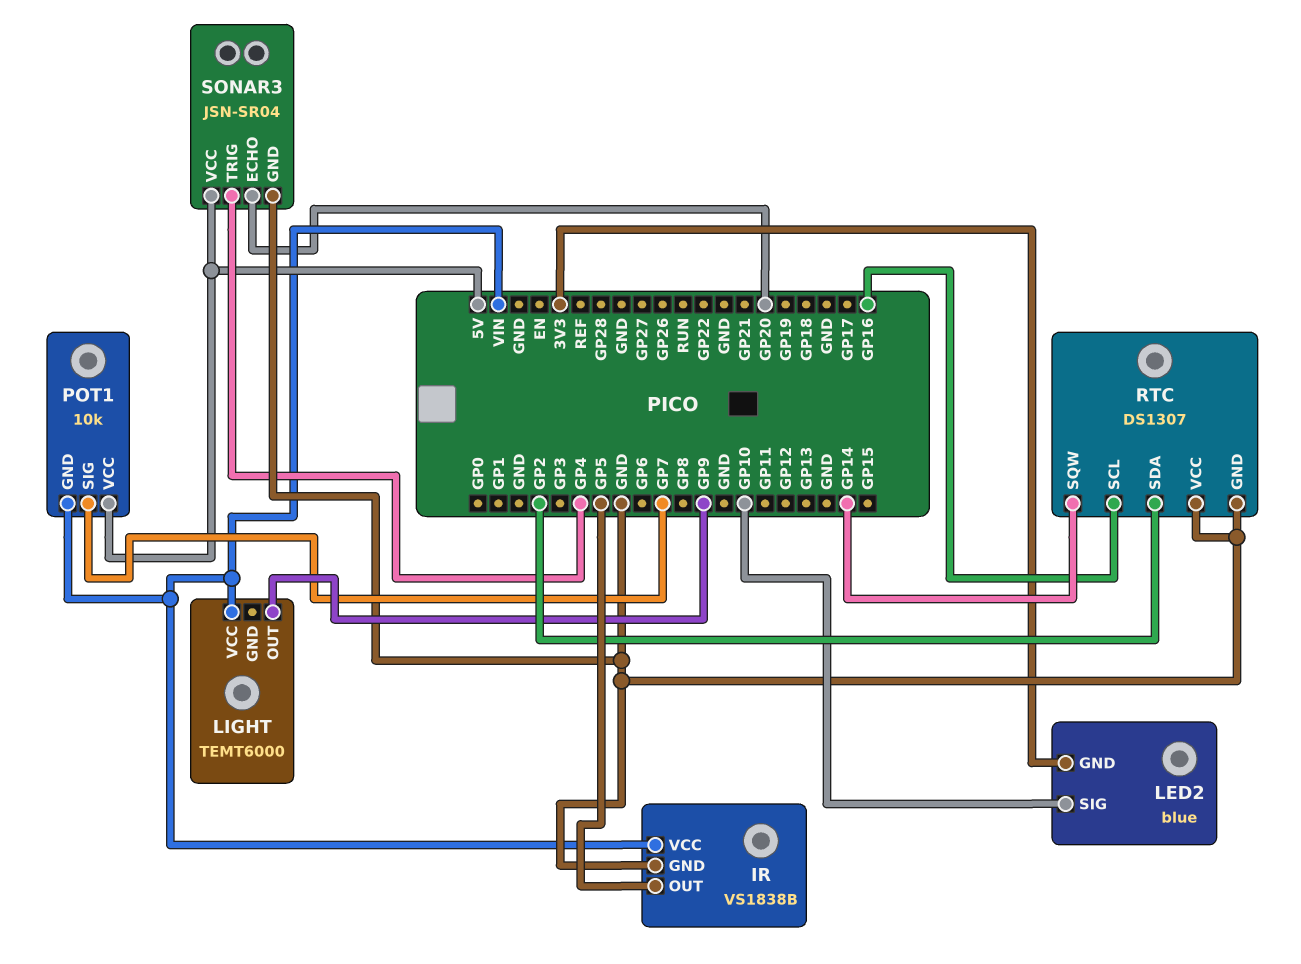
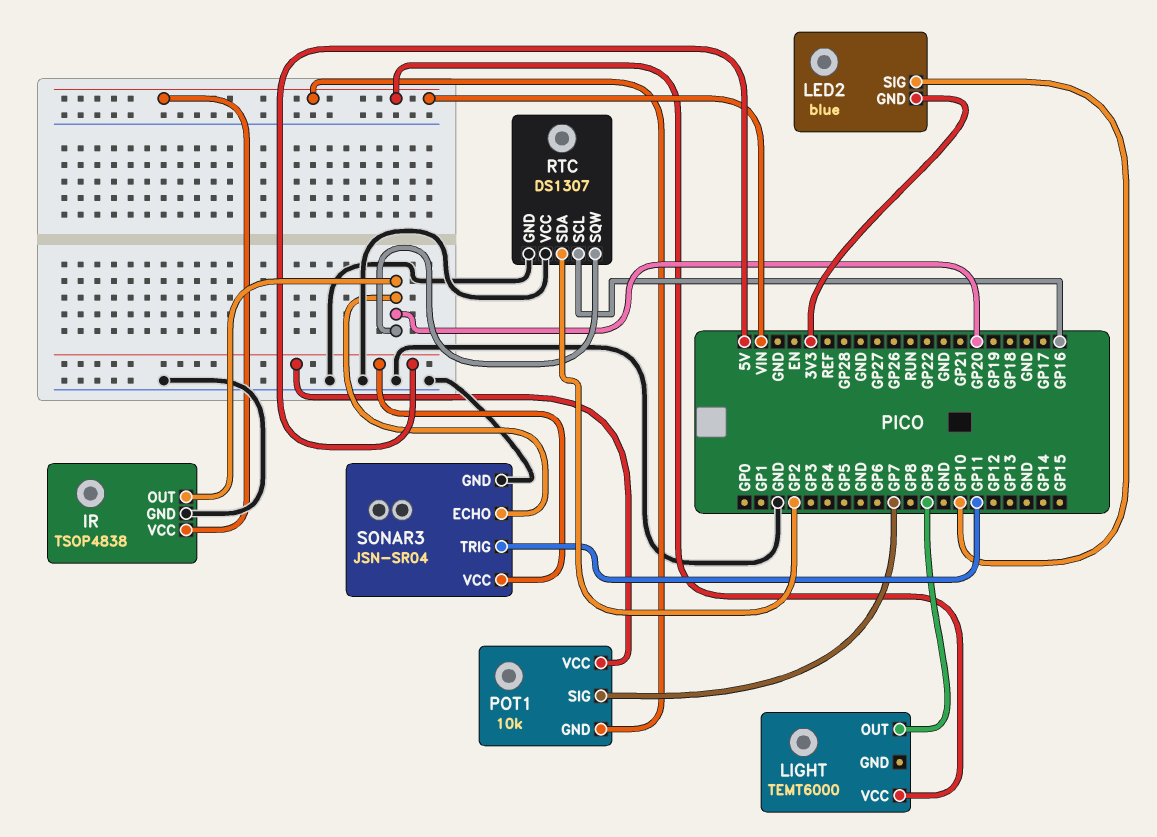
IR: VS1838B -> TSOP4838
IR pin OUT: GP5 -> GP20
RTC pin SQW: GP14 -> GP20
SONAR3 pin TRIG: GP4 -> GP11

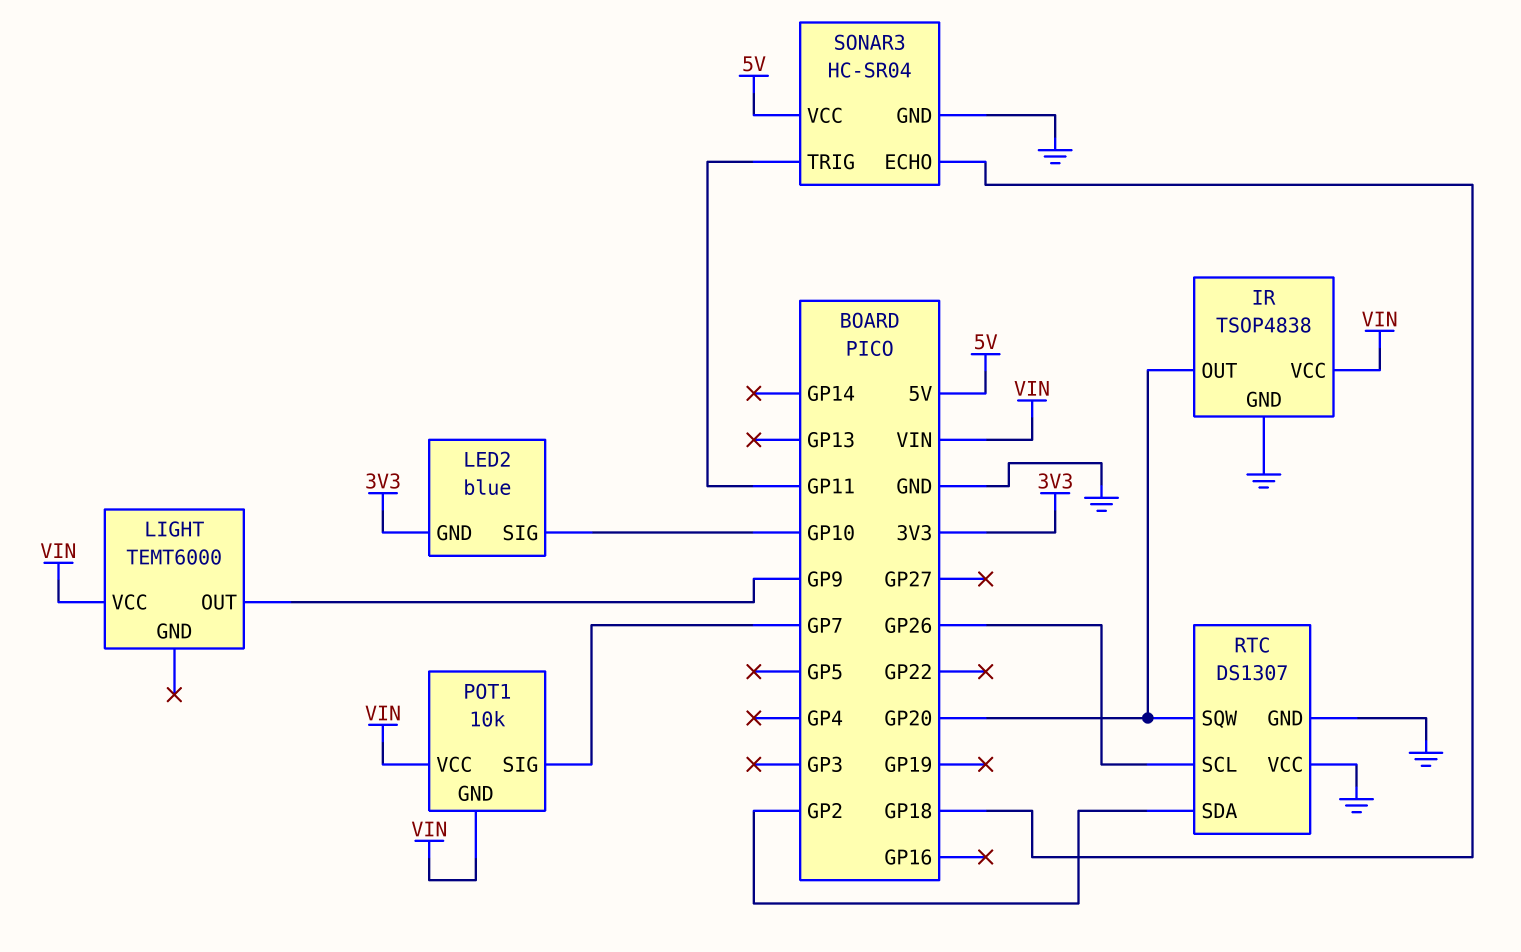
POT1 pin VCC: 5V -> VIN
RTC pin SCL: GP16 -> GP26
SONAR3: JSN-SR04 -> HC-SR04
SONAR3 pin ECHO: GP20 -> GP18

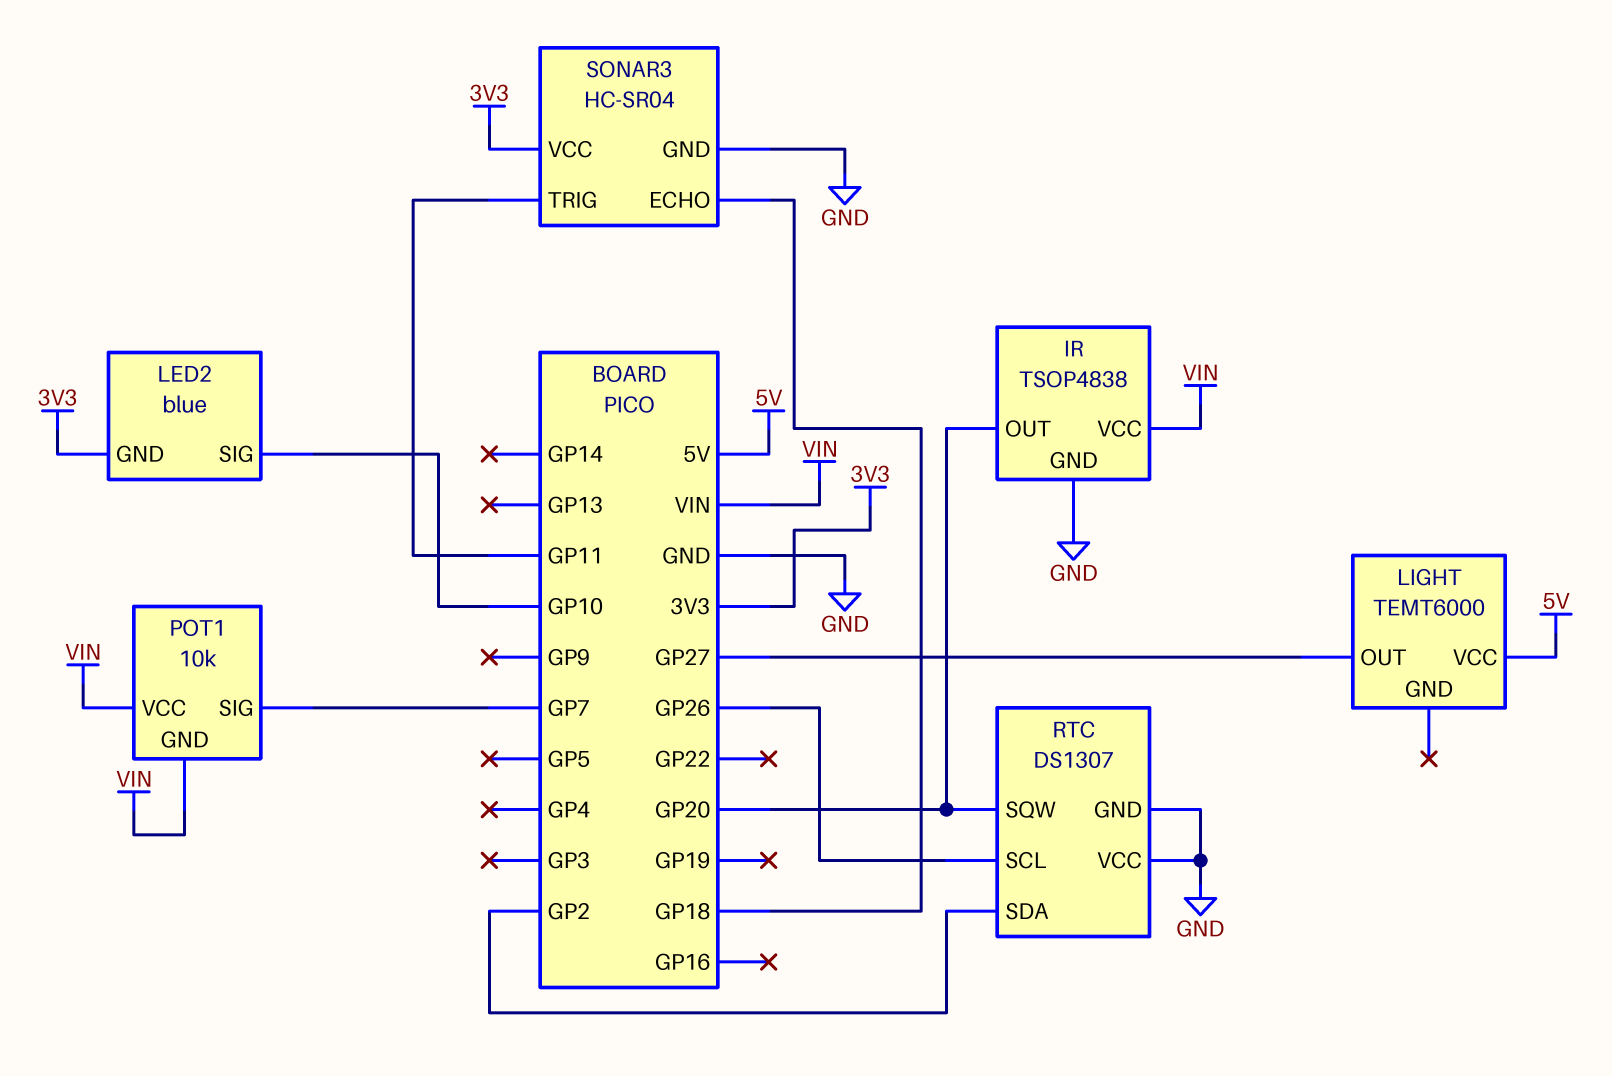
LIGHT pin OUT: GP9 -> GP27
LIGHT pin VCC: VIN -> 5V
SONAR3 pin VCC: 5V -> 3V3

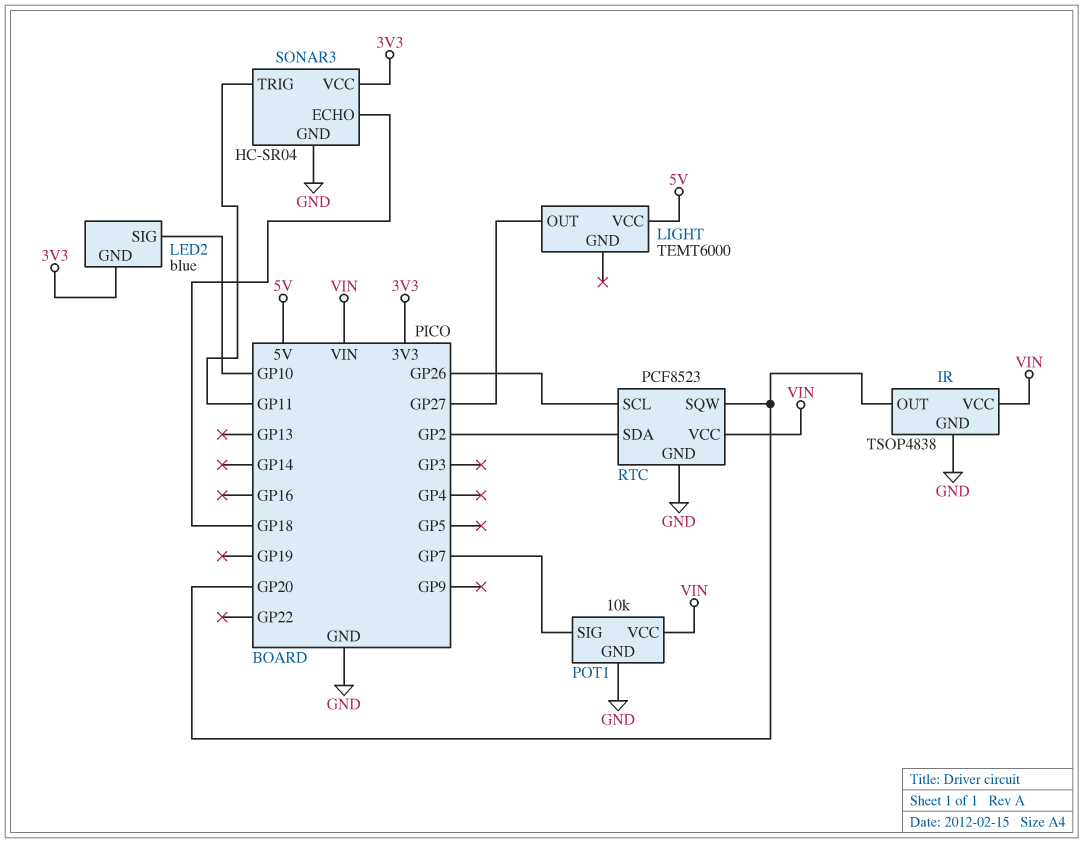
POT1 pin GND: VIN -> GND
RTC: DS1307 -> PCF8523
RTC pin VCC: GND -> VIN

